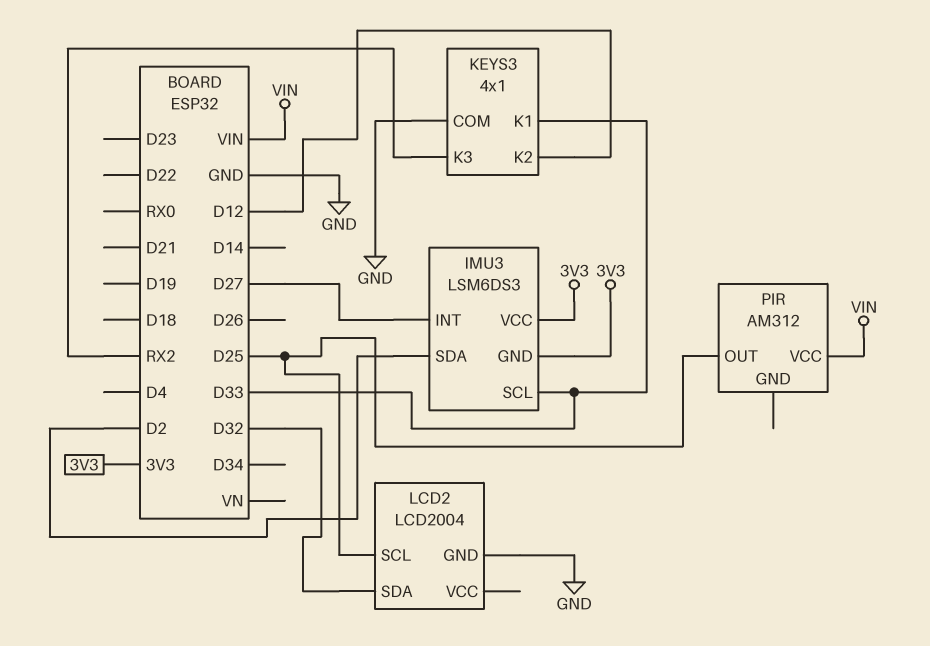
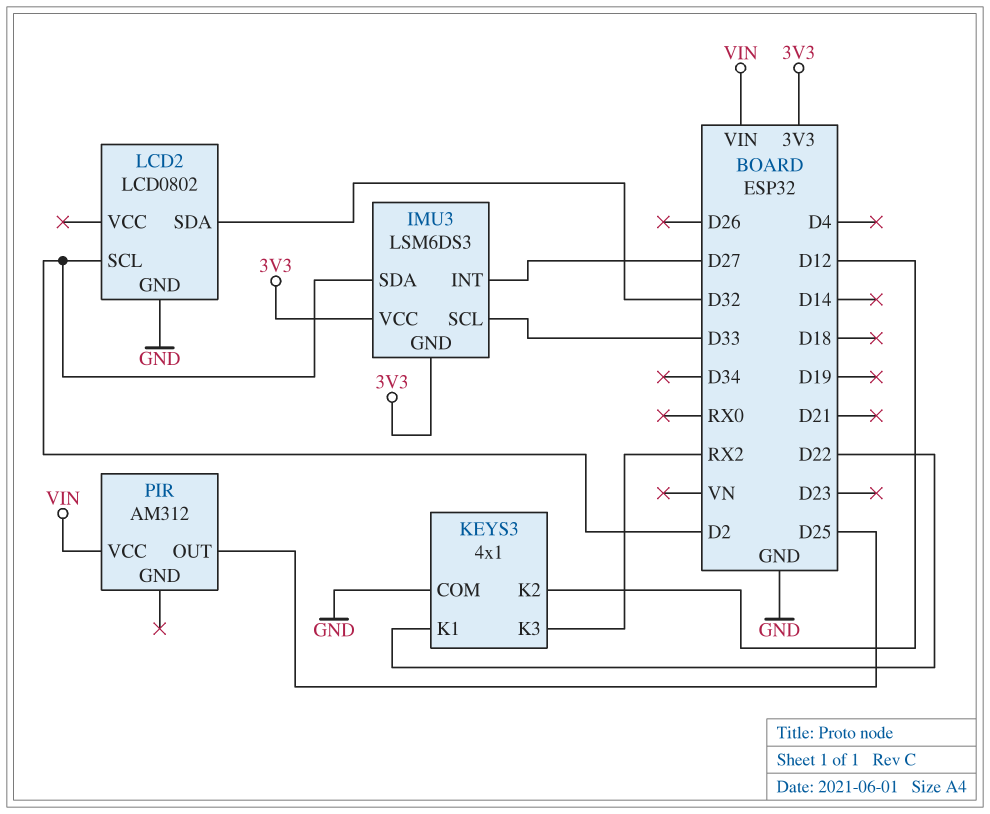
KEYS3 pin K1: D33 -> D22
LCD2: LCD2004 -> LCD0802
LCD2 pin SCL: D25 -> D2

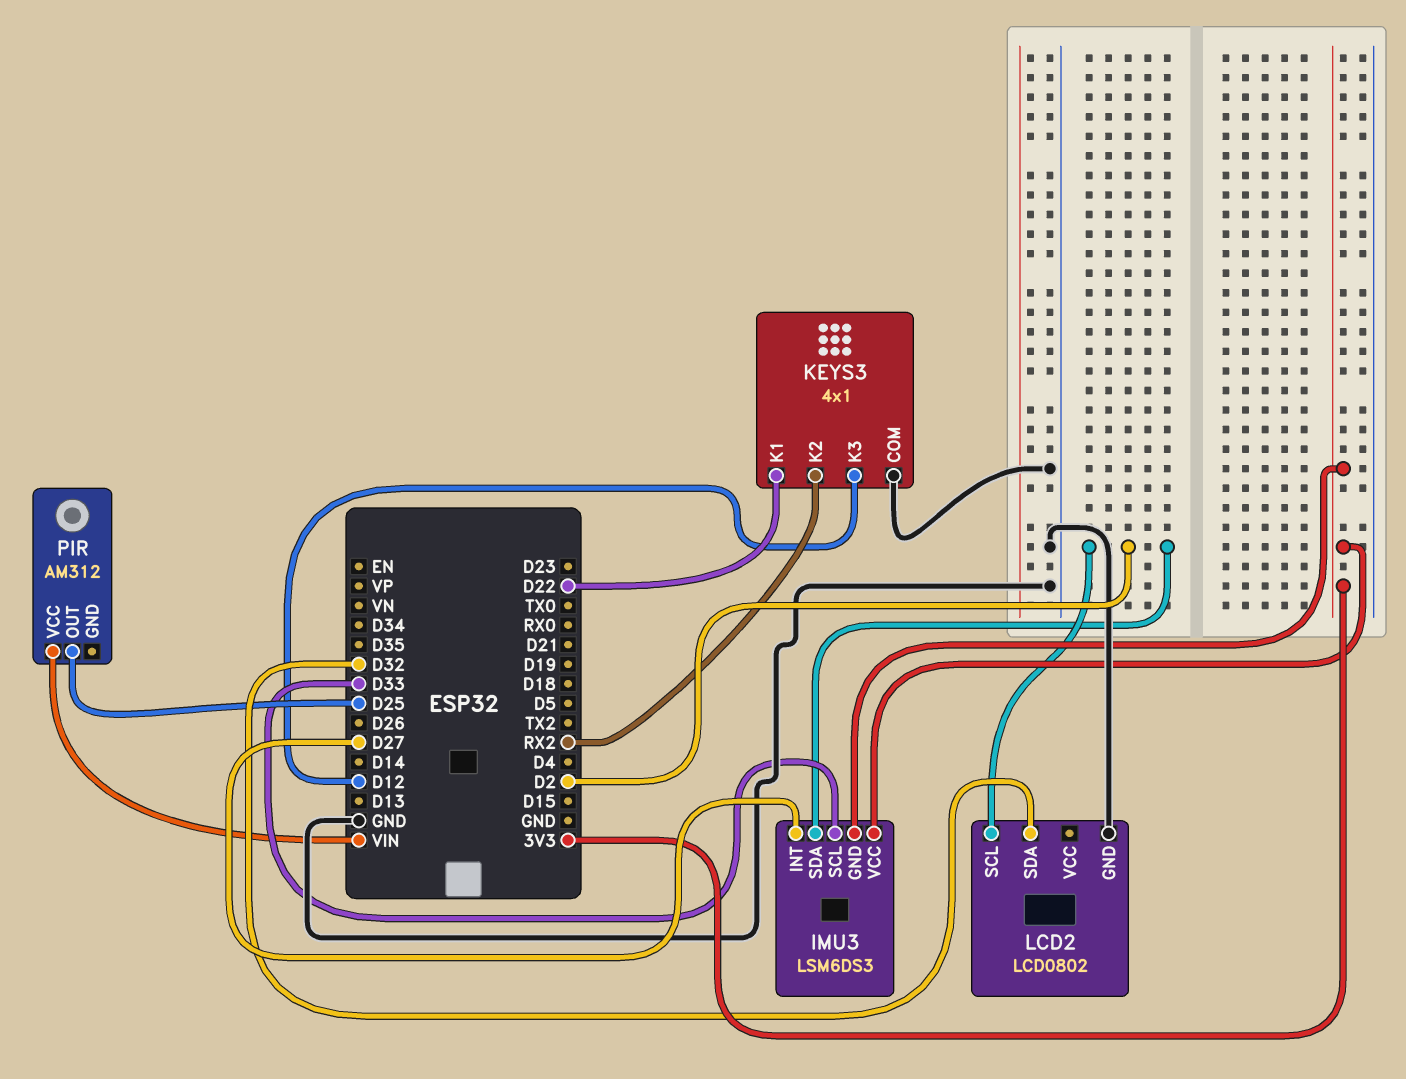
KEYS3 pin K2: D12 -> RX2
KEYS3 pin K3: RX2 -> D12

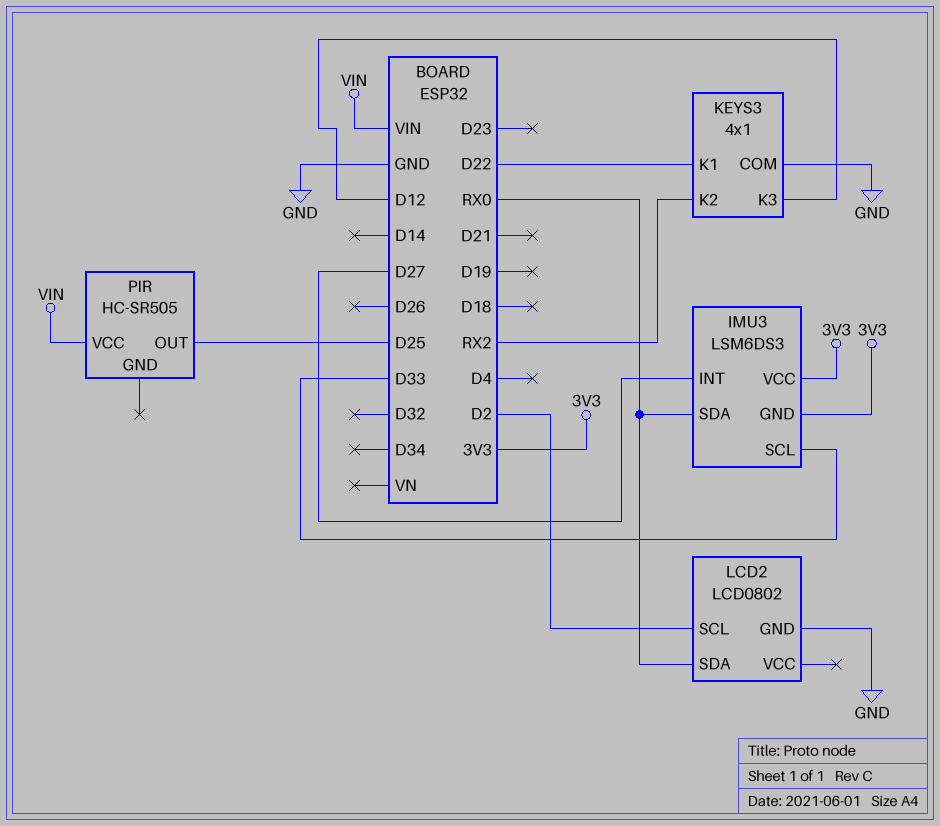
IMU3 pin SDA: D2 -> RX0
LCD2 pin SDA: D32 -> RX0
PIR: AM312 -> HC-SR505

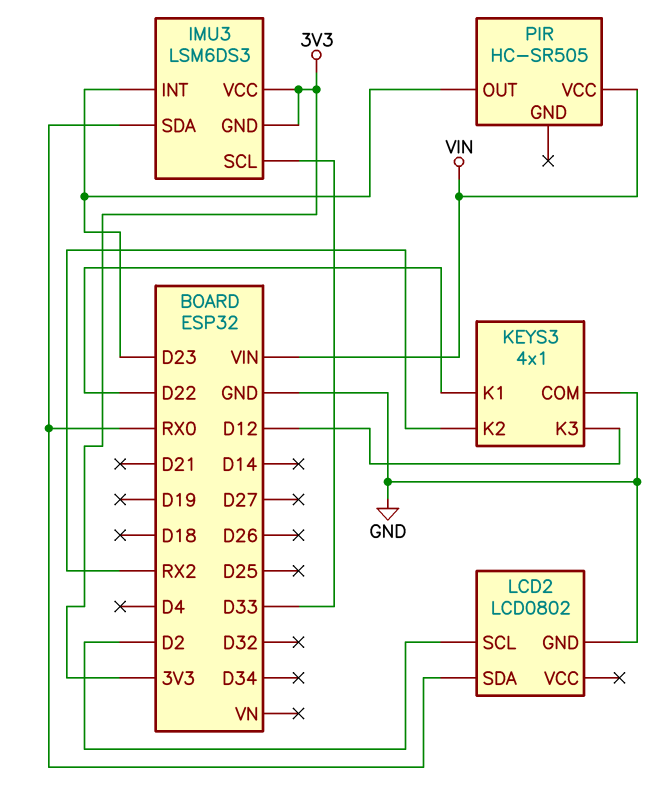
IMU3 pin INT: D27 -> D23
PIR pin OUT: D25 -> D23

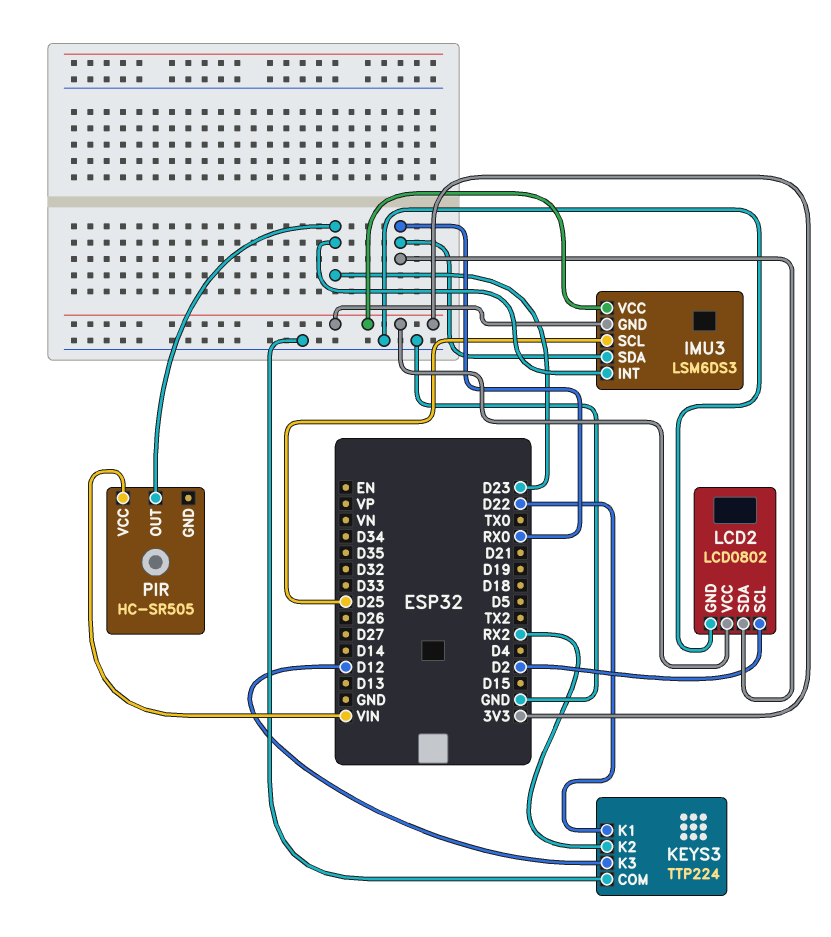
IMU3 pin SCL: D33 -> D25
KEYS3: 4x1 -> TTP224
LCD2 pin VCC: none -> 3V3

